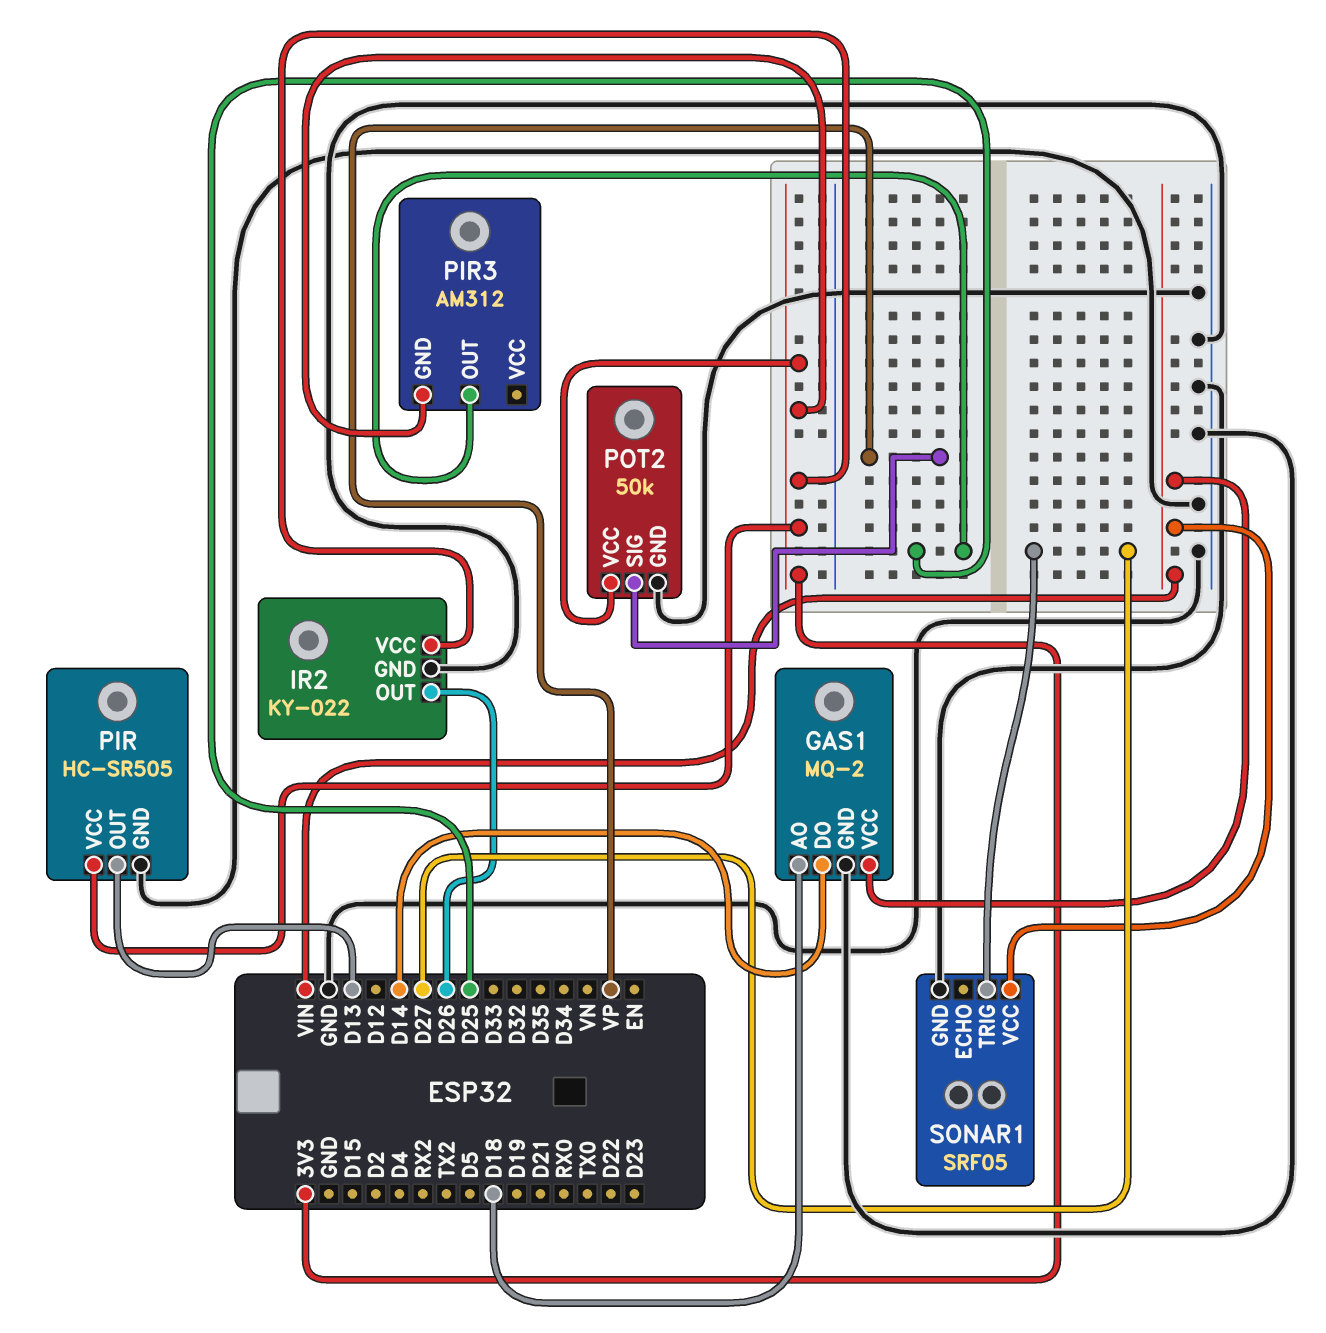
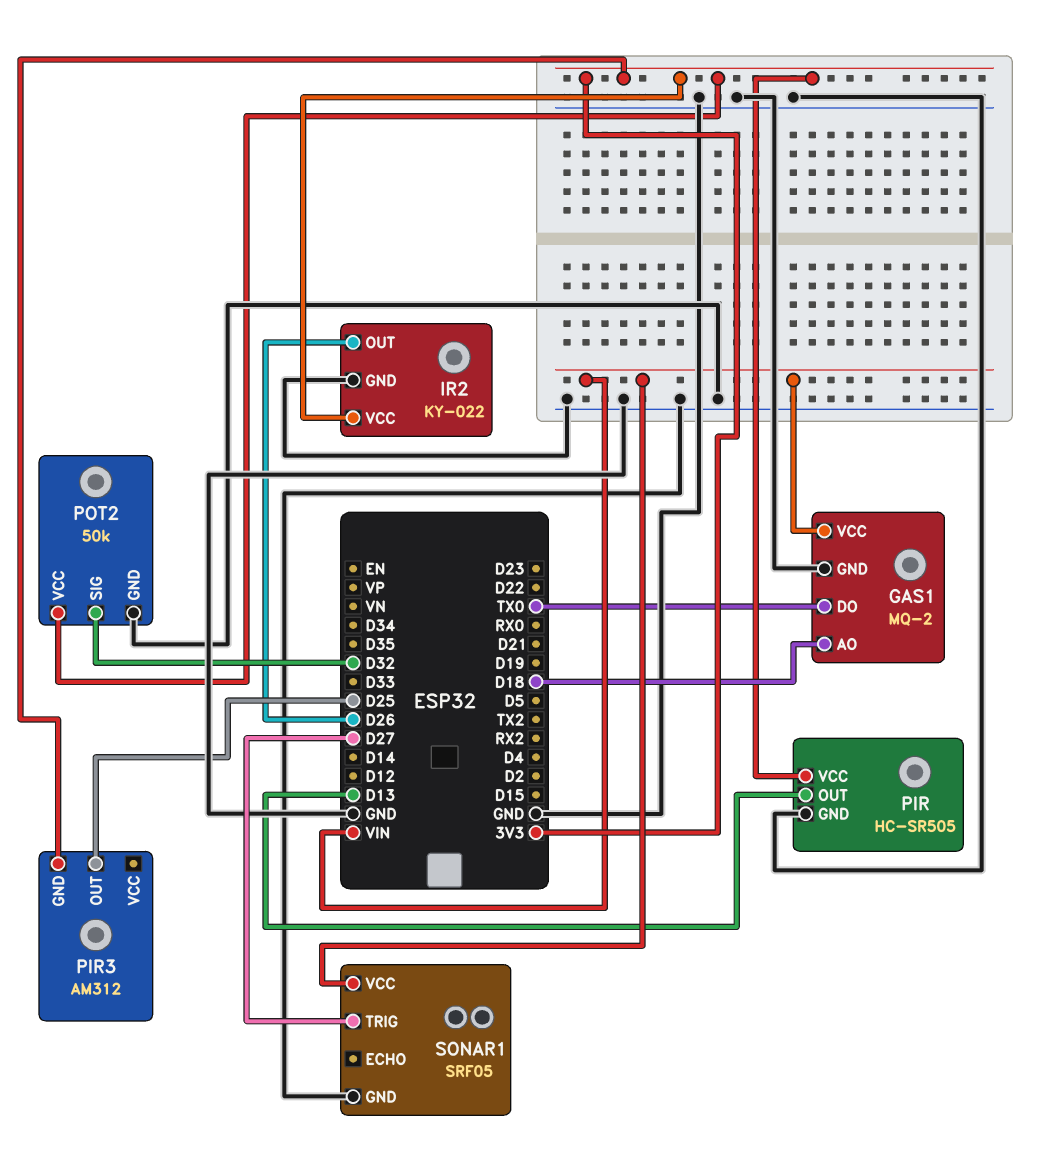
GAS1 pin DO: D14 -> TX0
POT2 pin SIG: VP -> D32

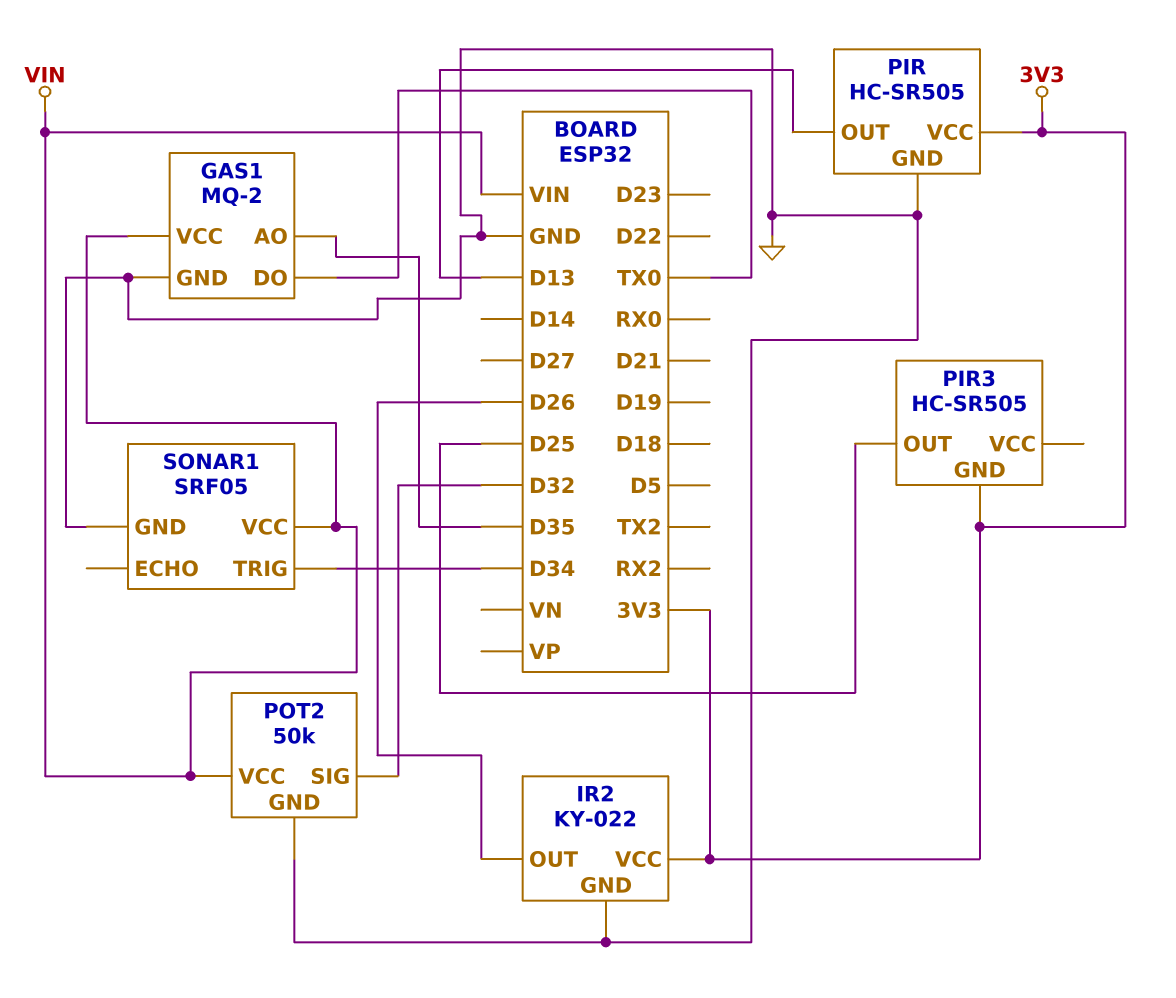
GAS1 pin AO: D18 -> D35
PIR3: AM312 -> HC-SR505
POT2 pin VCC: 3V3 -> VIN
SONAR1 pin TRIG: D27 -> D34

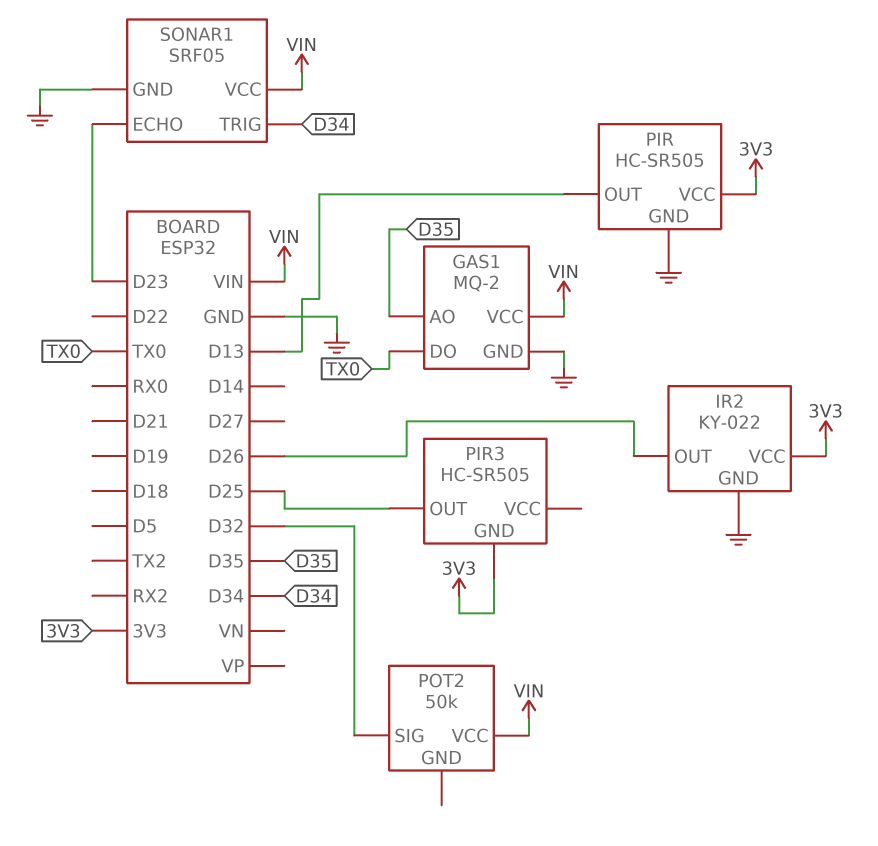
POT2 pin GND: GND -> none
SONAR1 pin ECHO: none -> D23

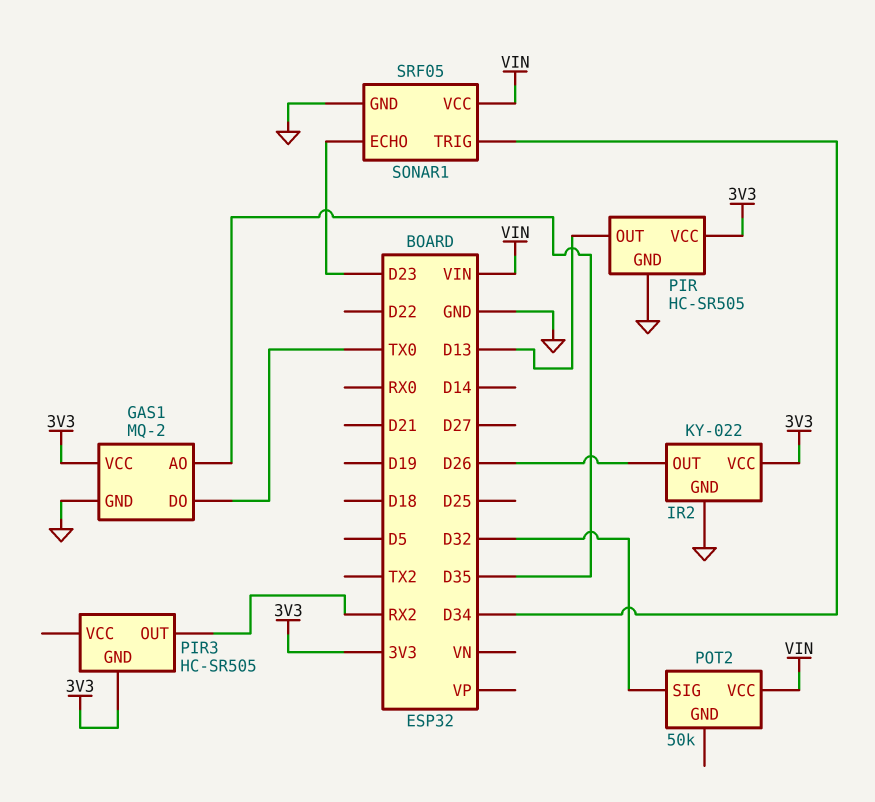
GAS1 pin VCC: VIN -> 3V3
PIR3 pin OUT: D25 -> RX2

